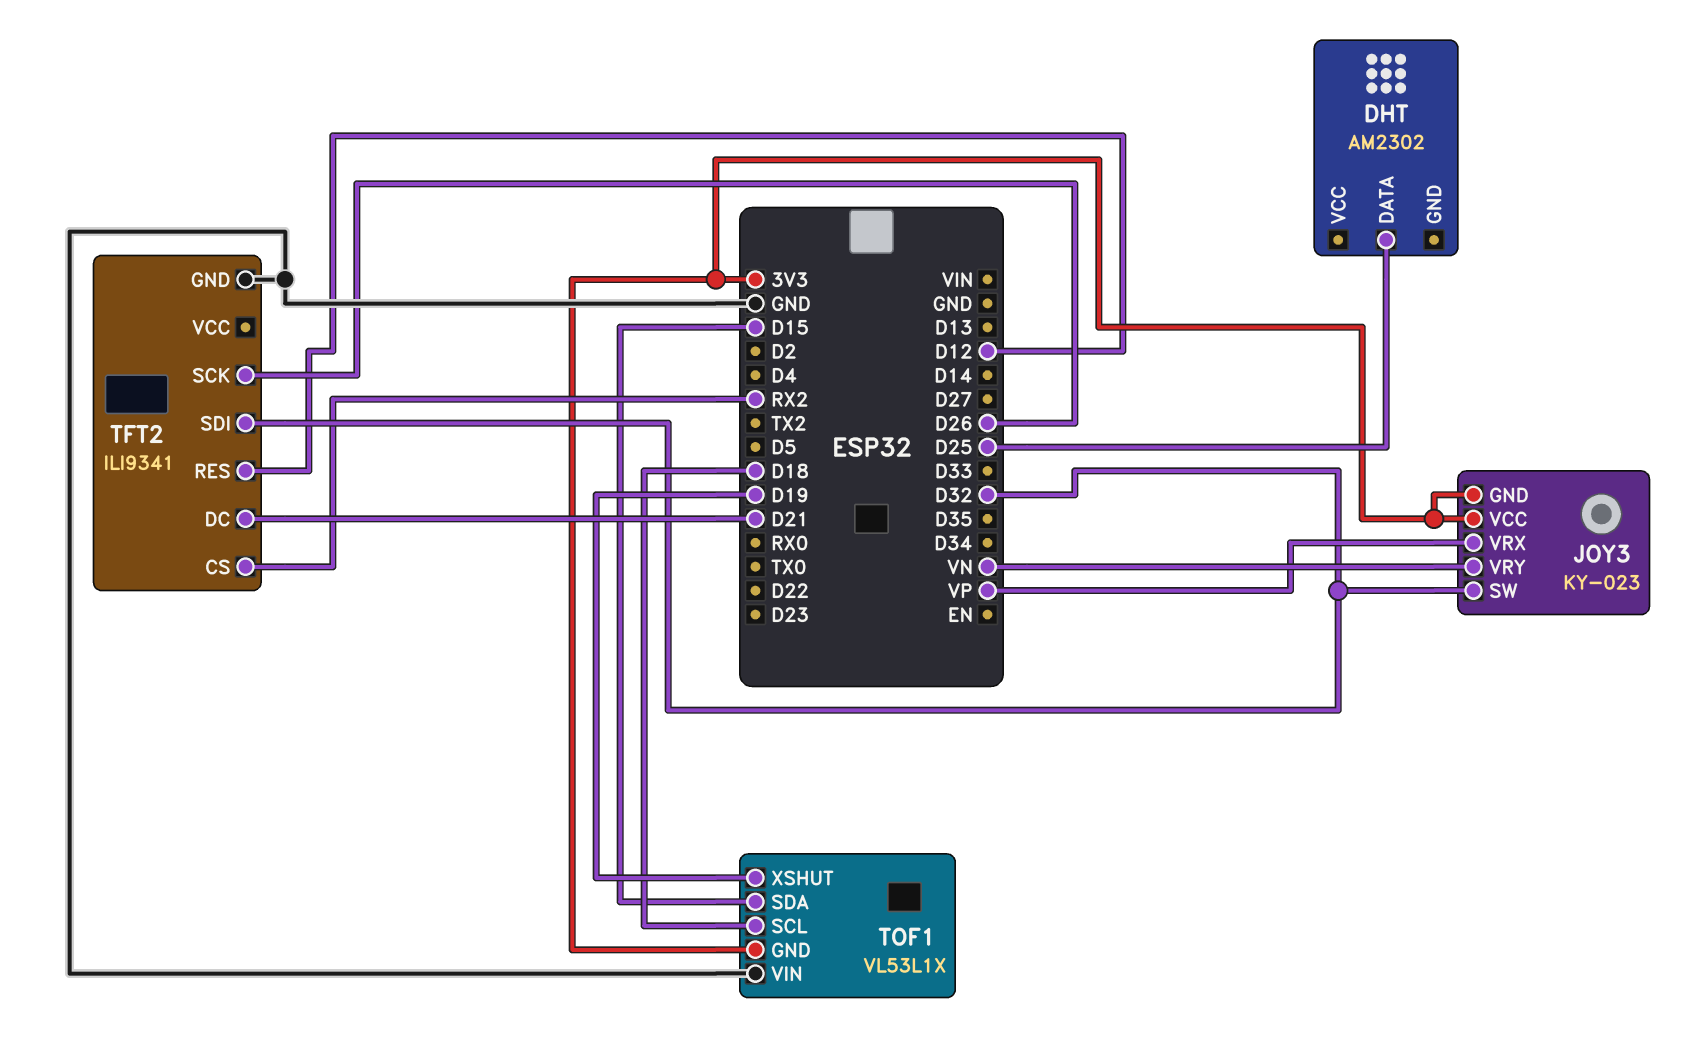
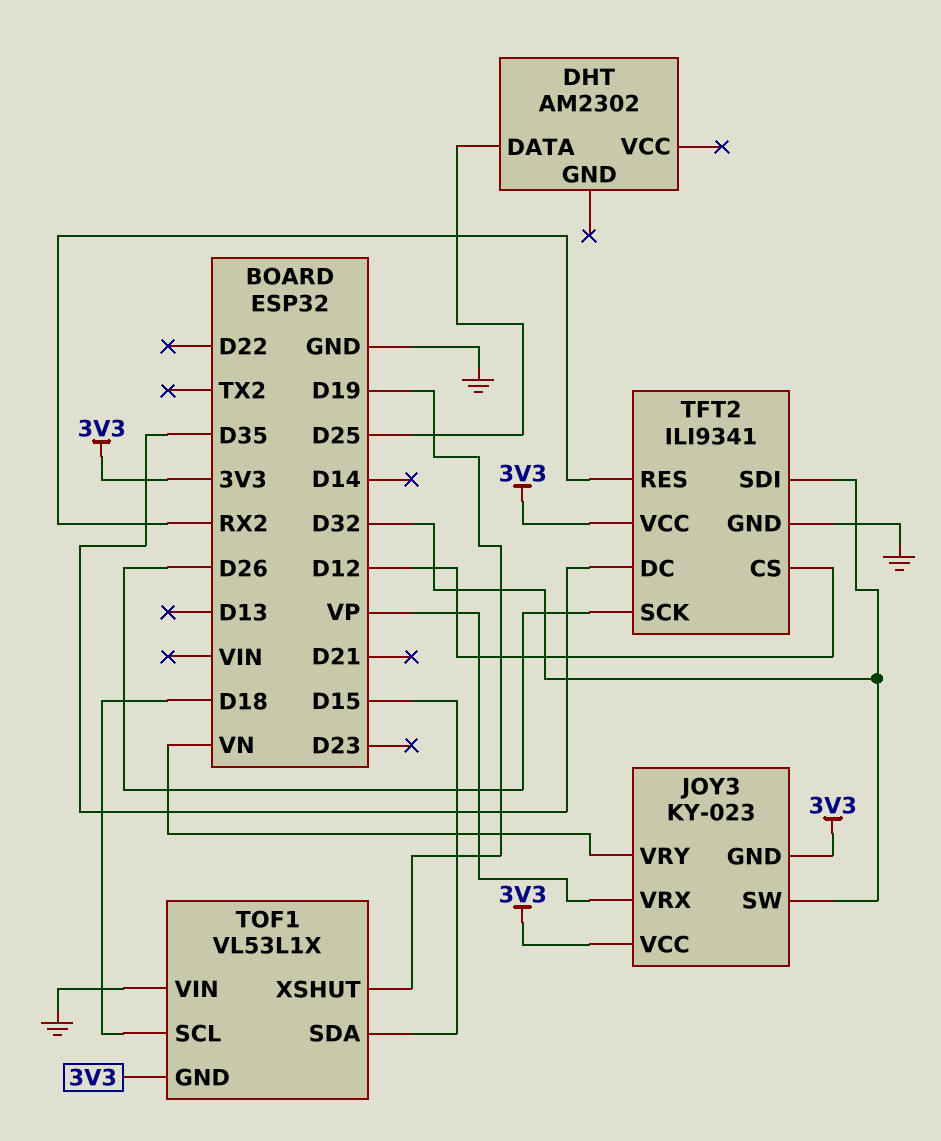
TFT2 pin CS: RX2 -> D12
TFT2 pin DC: D21 -> D35
TFT2 pin RES: D12 -> RX2
TFT2 pin VCC: none -> 3V3

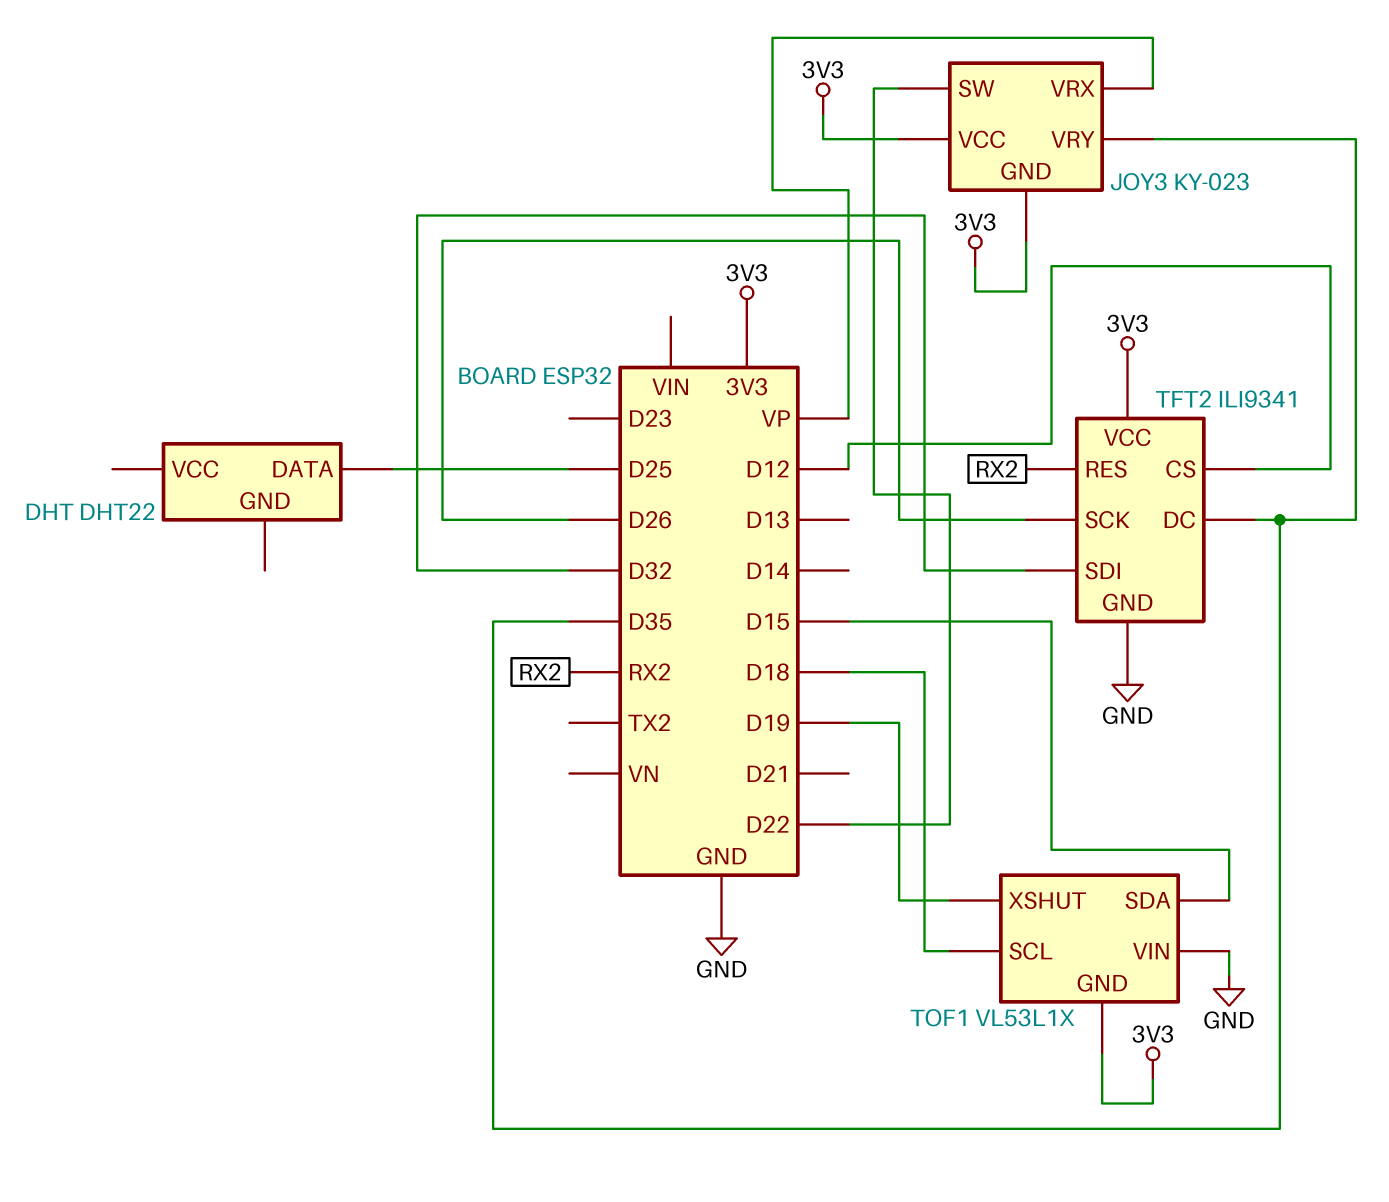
DHT: AM2302 -> DHT22
JOY3 pin SW: D32 -> D22
JOY3 pin VRY: VN -> D35

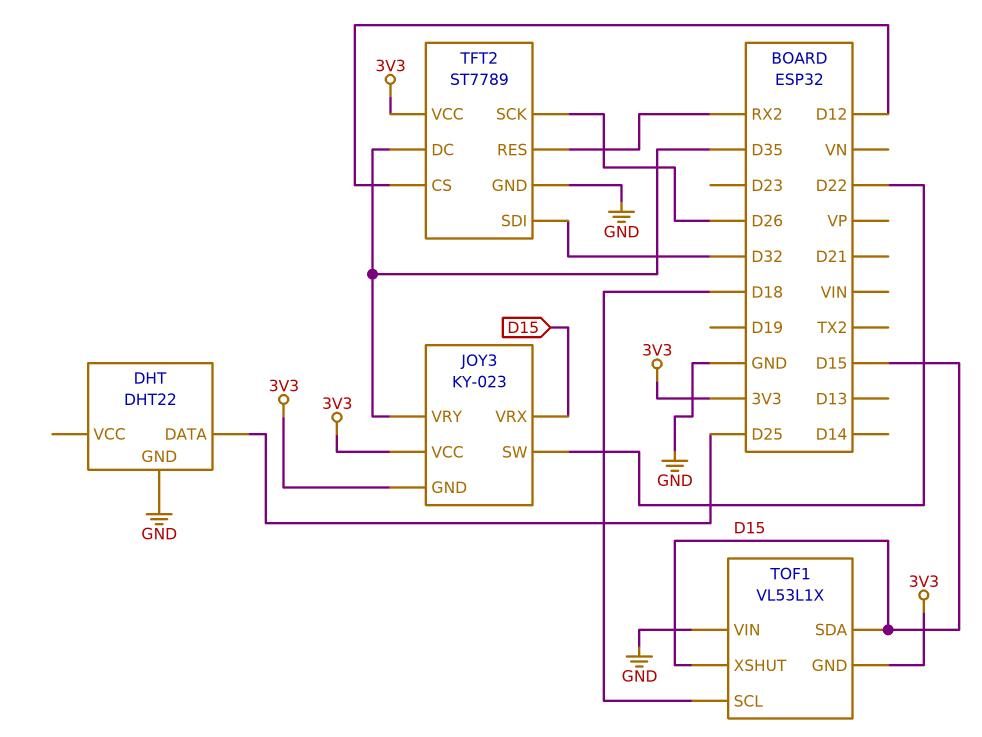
DHT pin GND: none -> GND
JOY3 pin VRX: VP -> D15
TFT2: ILI9341 -> ST7789
TOF1 pin XSHUT: D19 -> D15

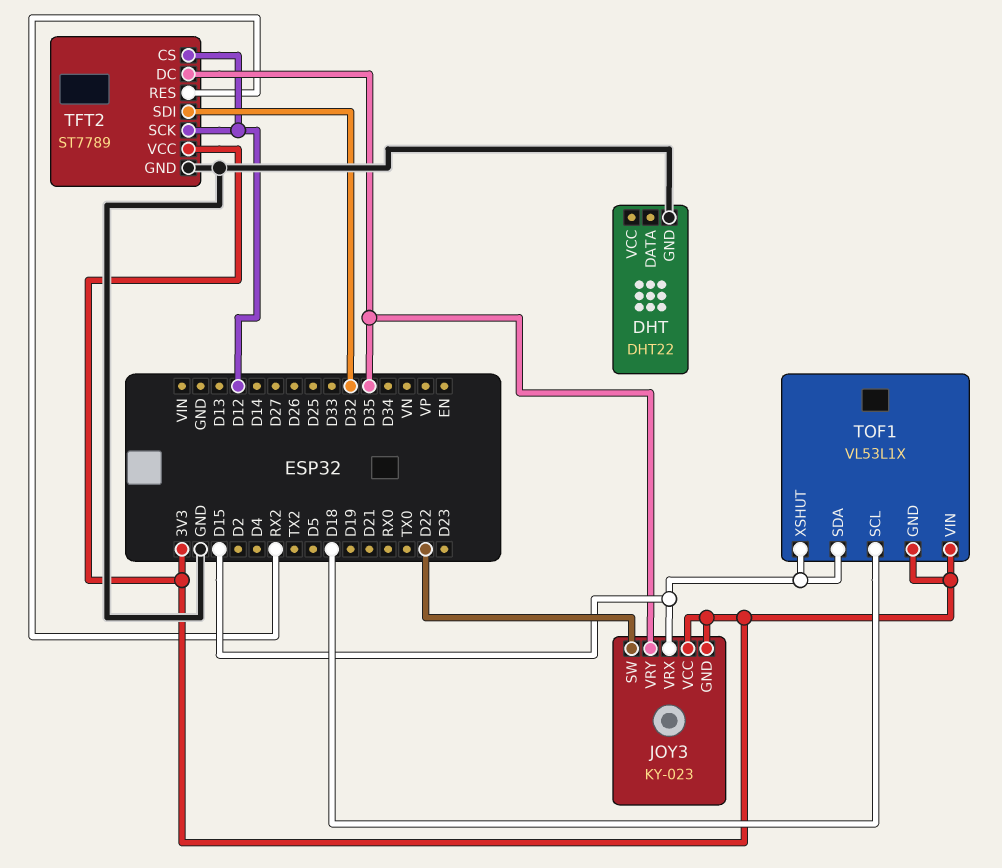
DHT pin DATA: D25 -> none
TFT2 pin SCK: D26 -> D12
TOF1 pin VIN: GND -> 3V3

